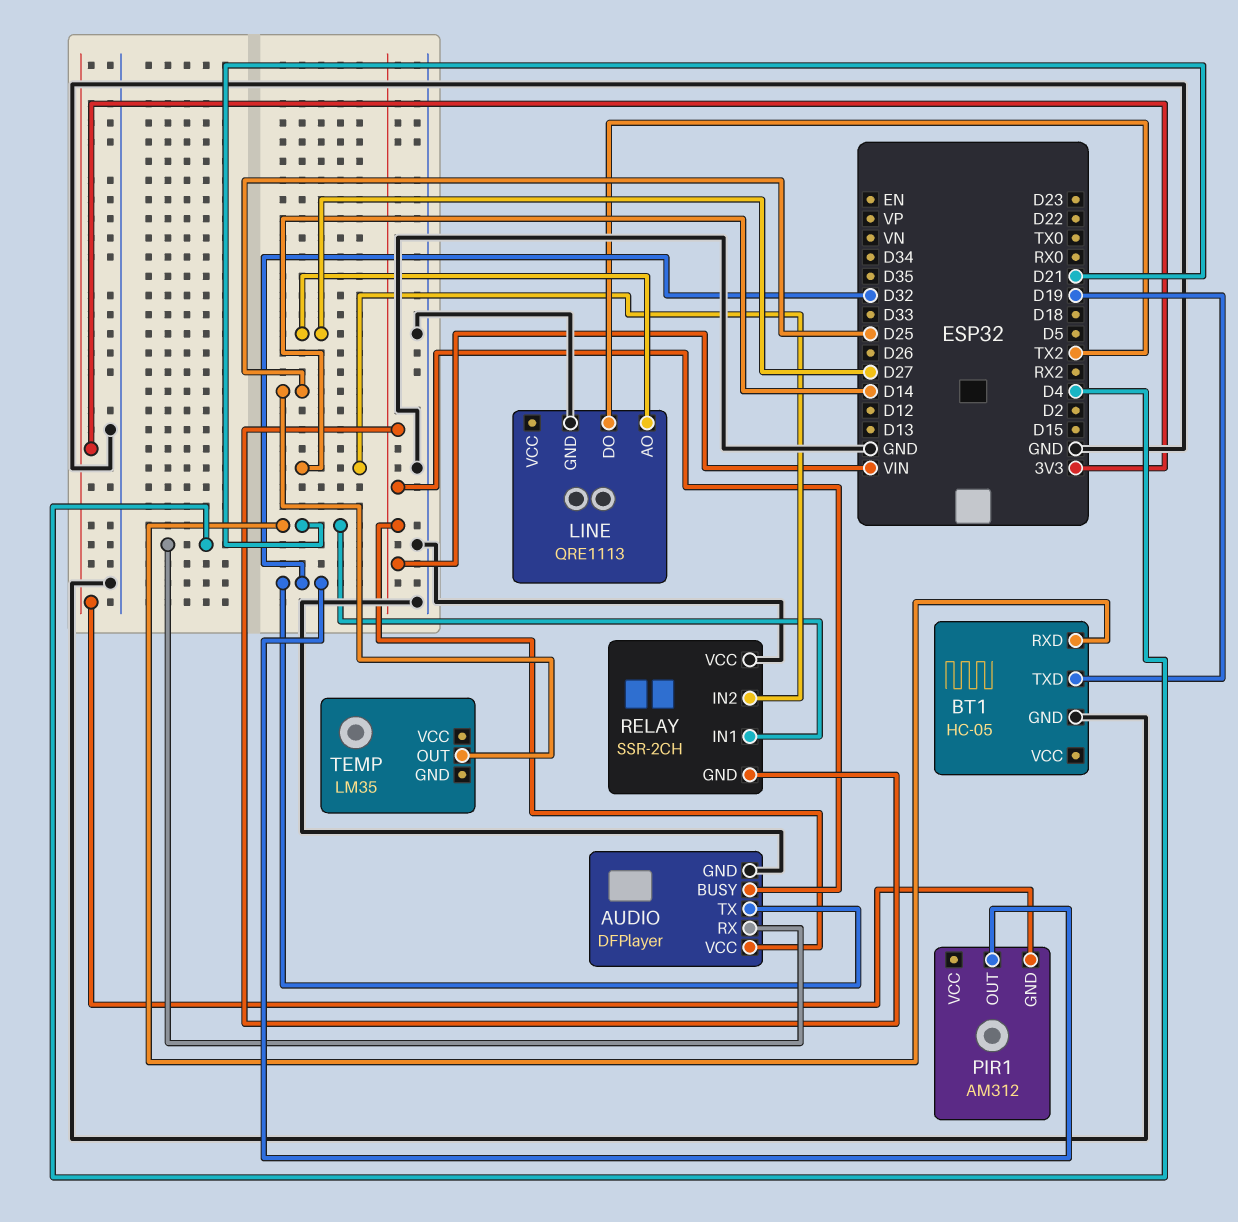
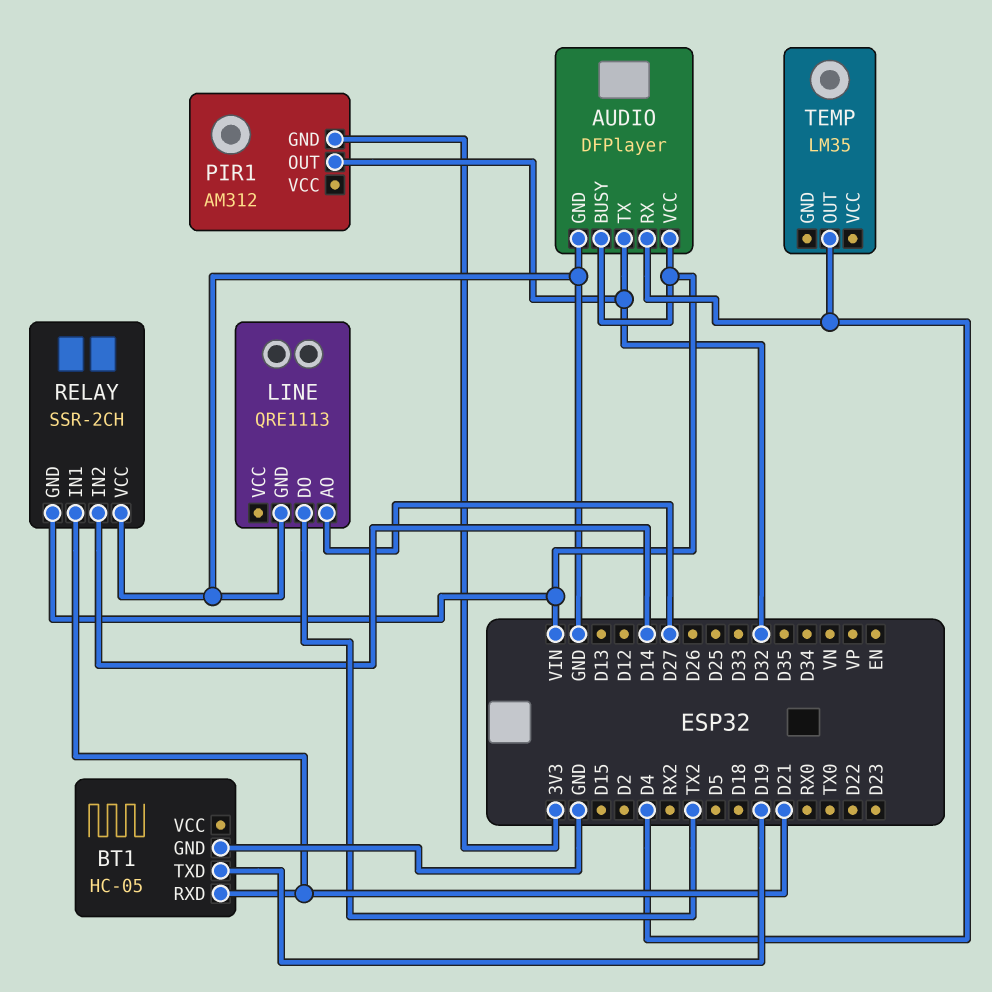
TEMP pin OUT: D25 -> D4

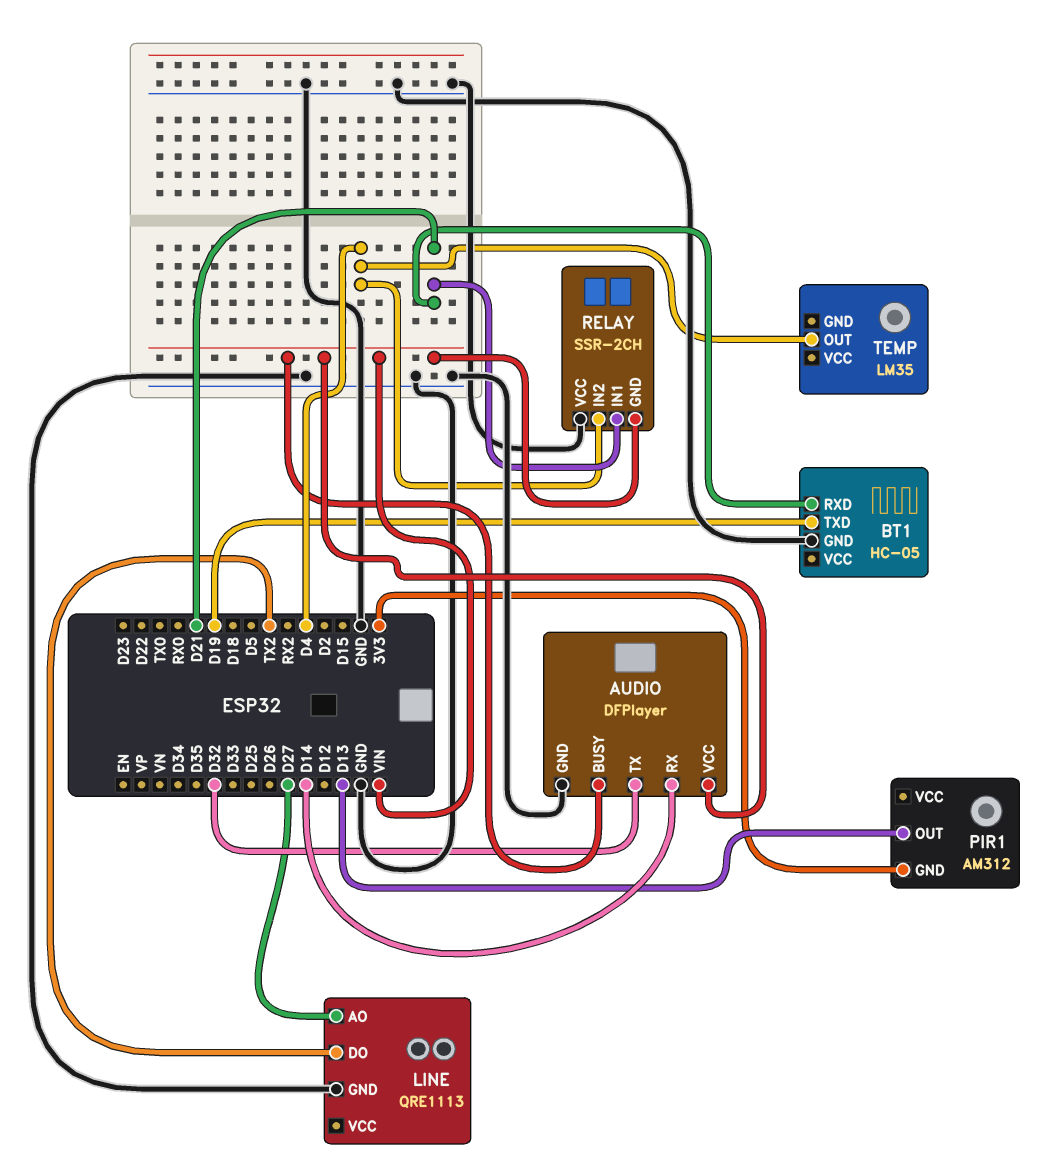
AUDIO pin RX: D4 -> D14
PIR1 pin OUT: D32 -> D13
RELAY pin IN2: D14 -> D4

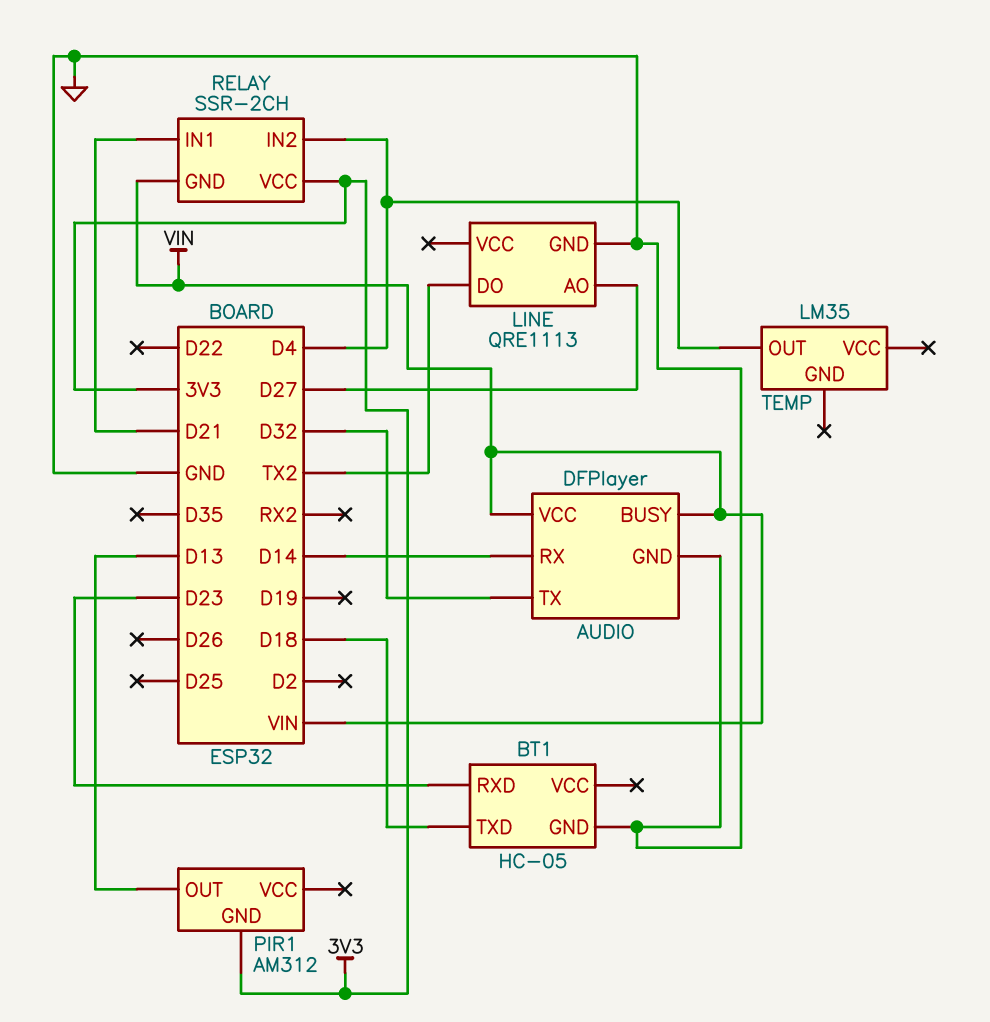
BT1 pin RXD: D21 -> D23
BT1 pin TXD: D19 -> D18
RELAY pin VCC: GND -> 3V3

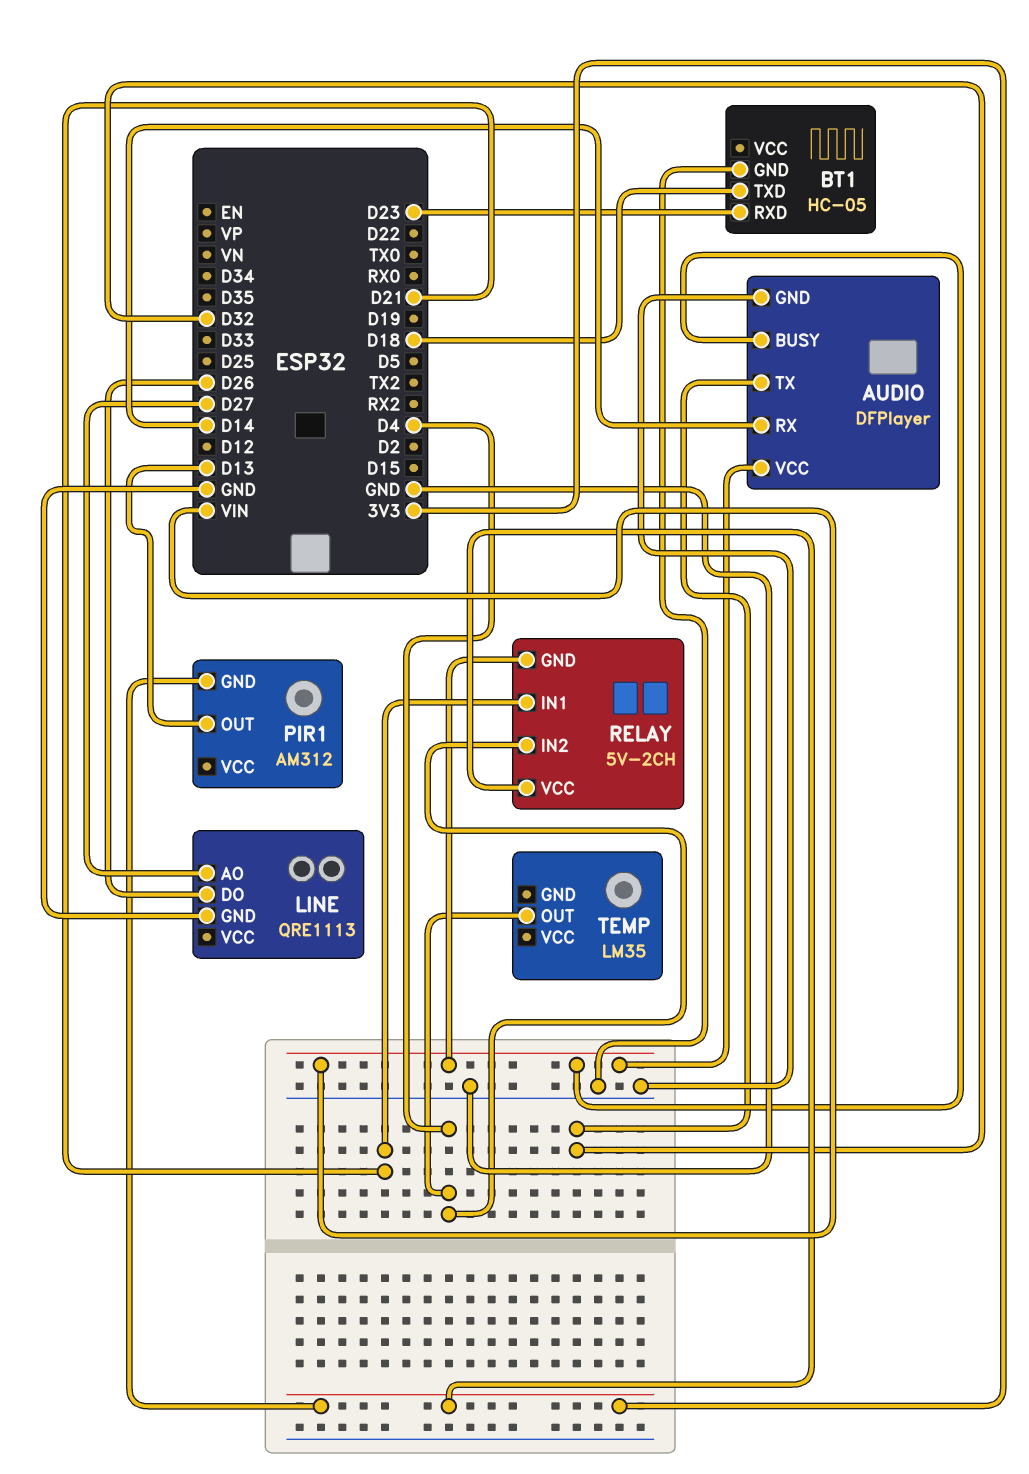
LINE pin DO: TX2 -> D26
RELAY: SSR-2CH -> 5V-2CH

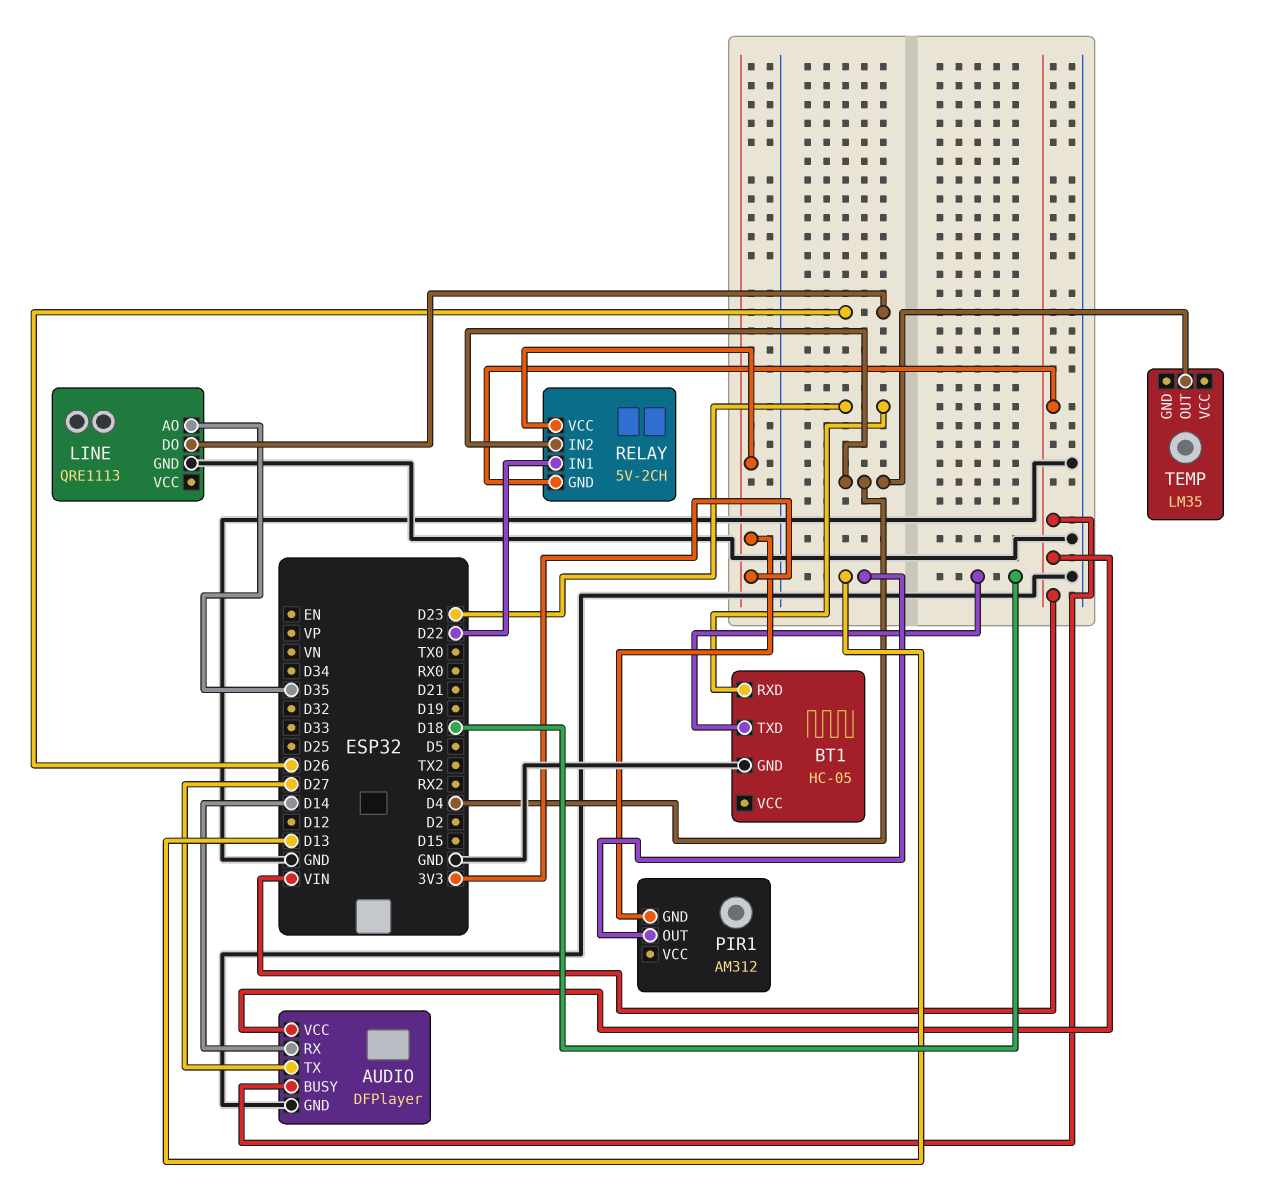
AUDIO pin TX: D32 -> D27
LINE pin AO: D27 -> D35
RELAY pin IN1: D21 -> D22

